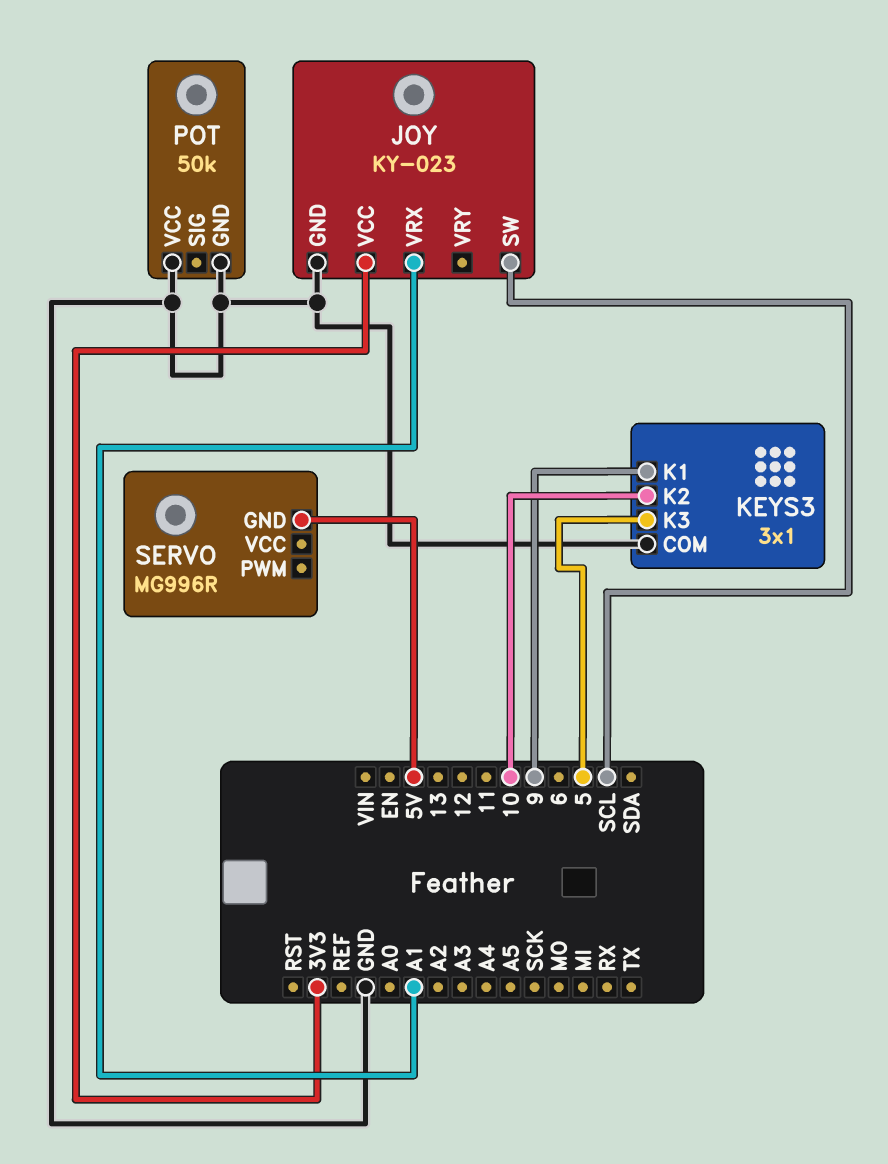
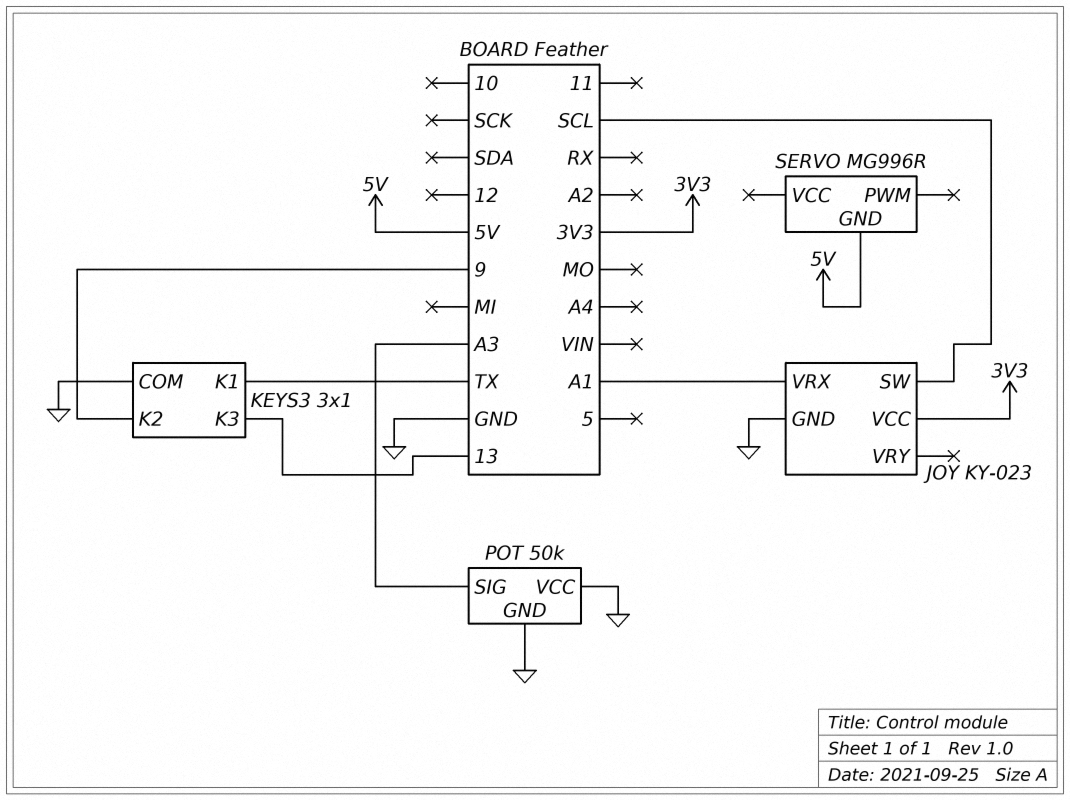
KEYS3 pin K1: 9 -> TX
KEYS3 pin K2: 10 -> 9
KEYS3 pin K3: 5 -> 13
POT pin SIG: none -> A3

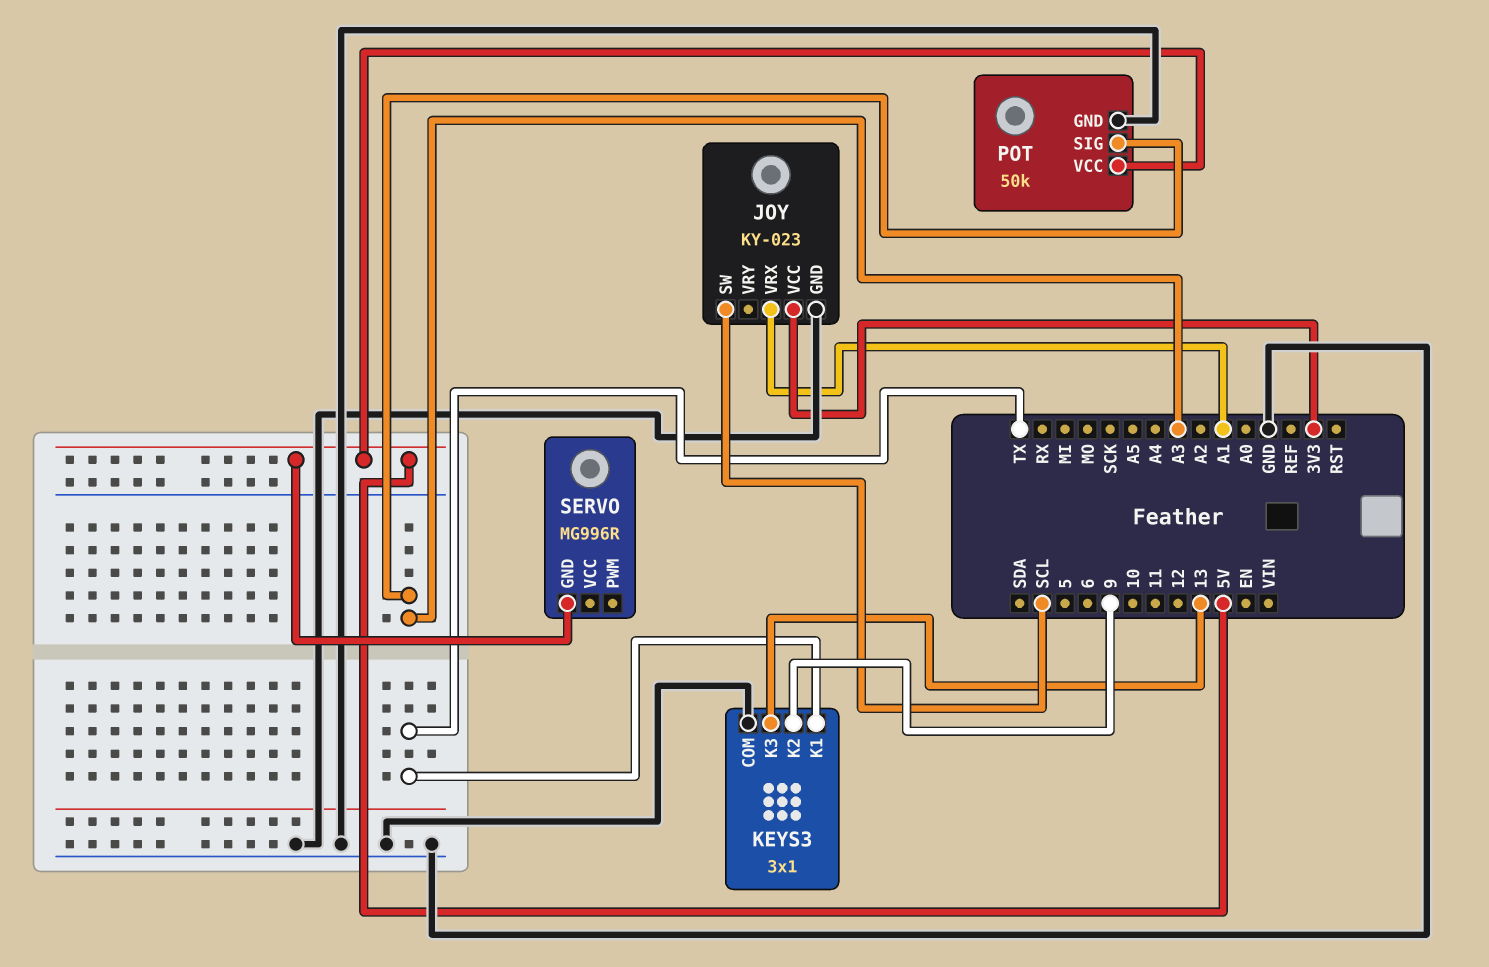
POT pin VCC: GND -> 5V

